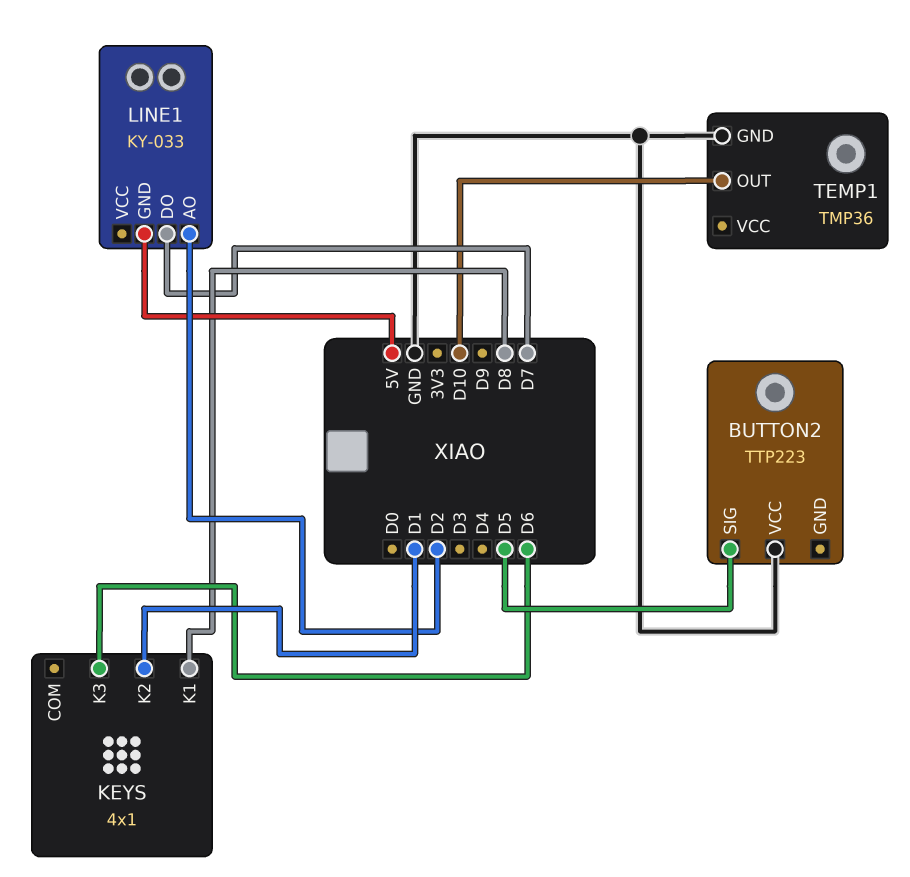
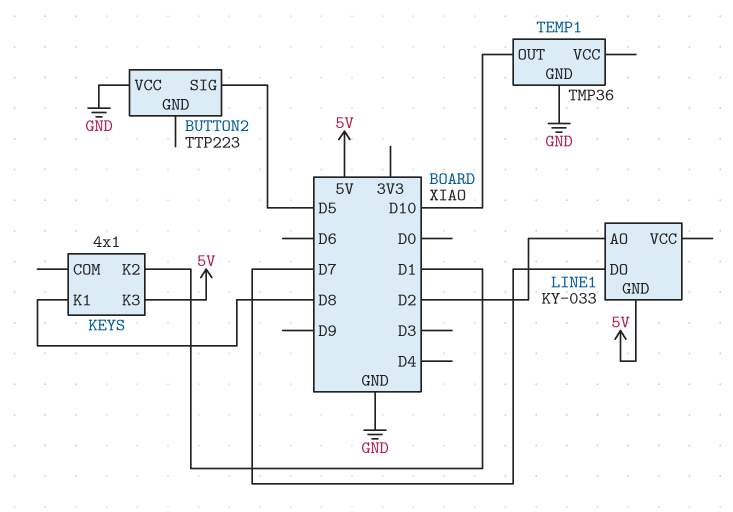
KEYS pin K3: D6 -> 5V

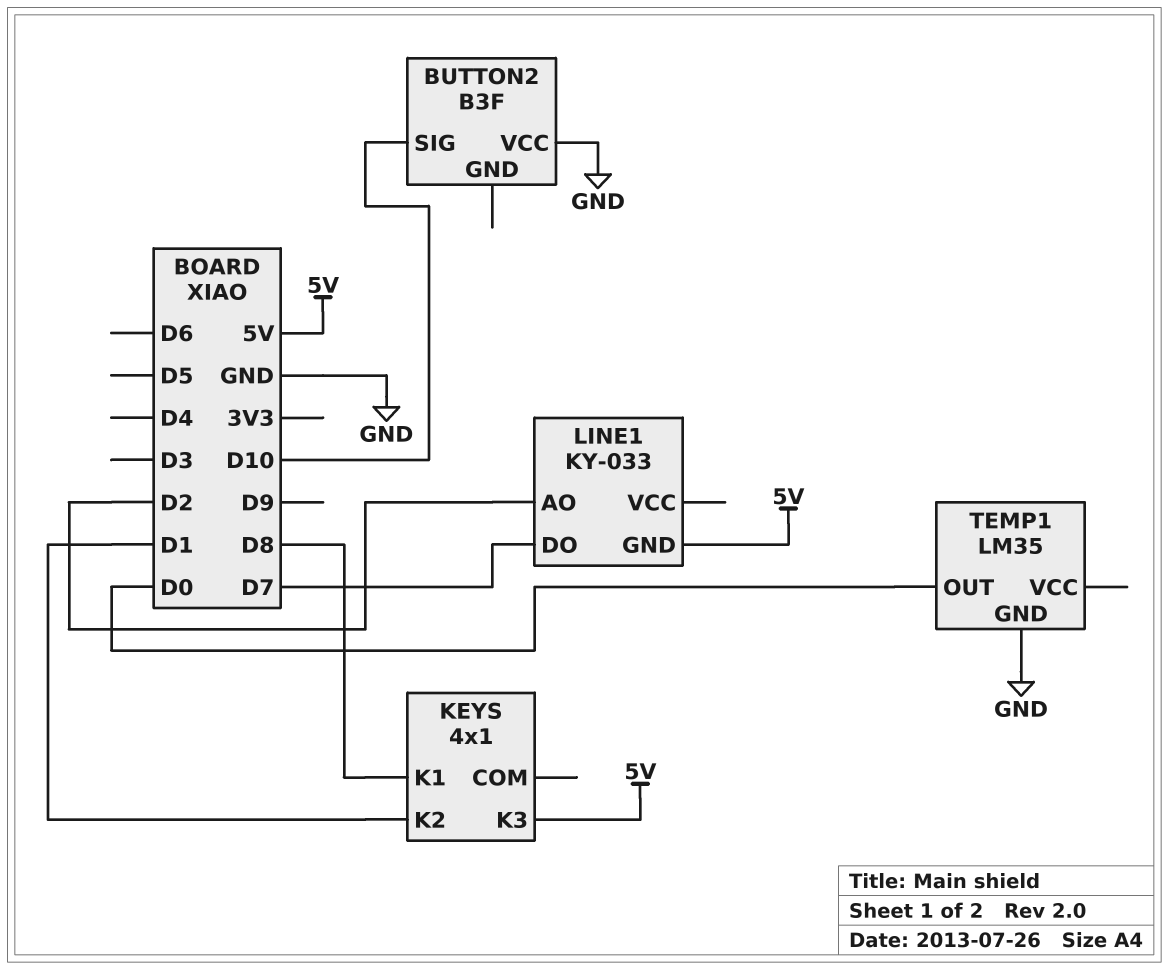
BUTTON2: TTP223 -> B3F
BUTTON2 pin SIG: D5 -> D10
TEMP1: TMP36 -> LM35
TEMP1 pin OUT: D10 -> D0

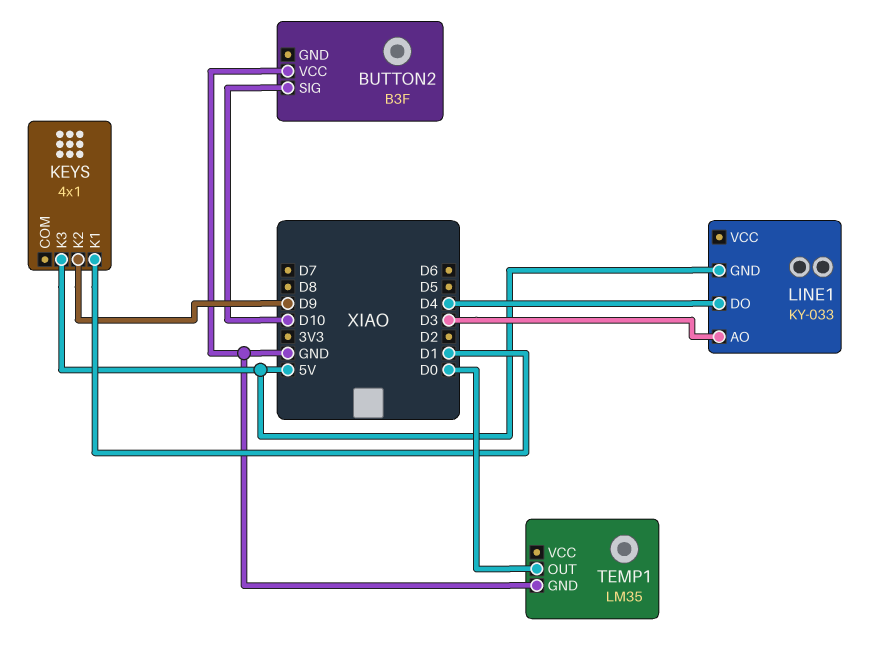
KEYS pin K1: D8 -> D1
KEYS pin K2: D1 -> D9
LINE1 pin AO: D2 -> D3
LINE1 pin DO: D7 -> D4

